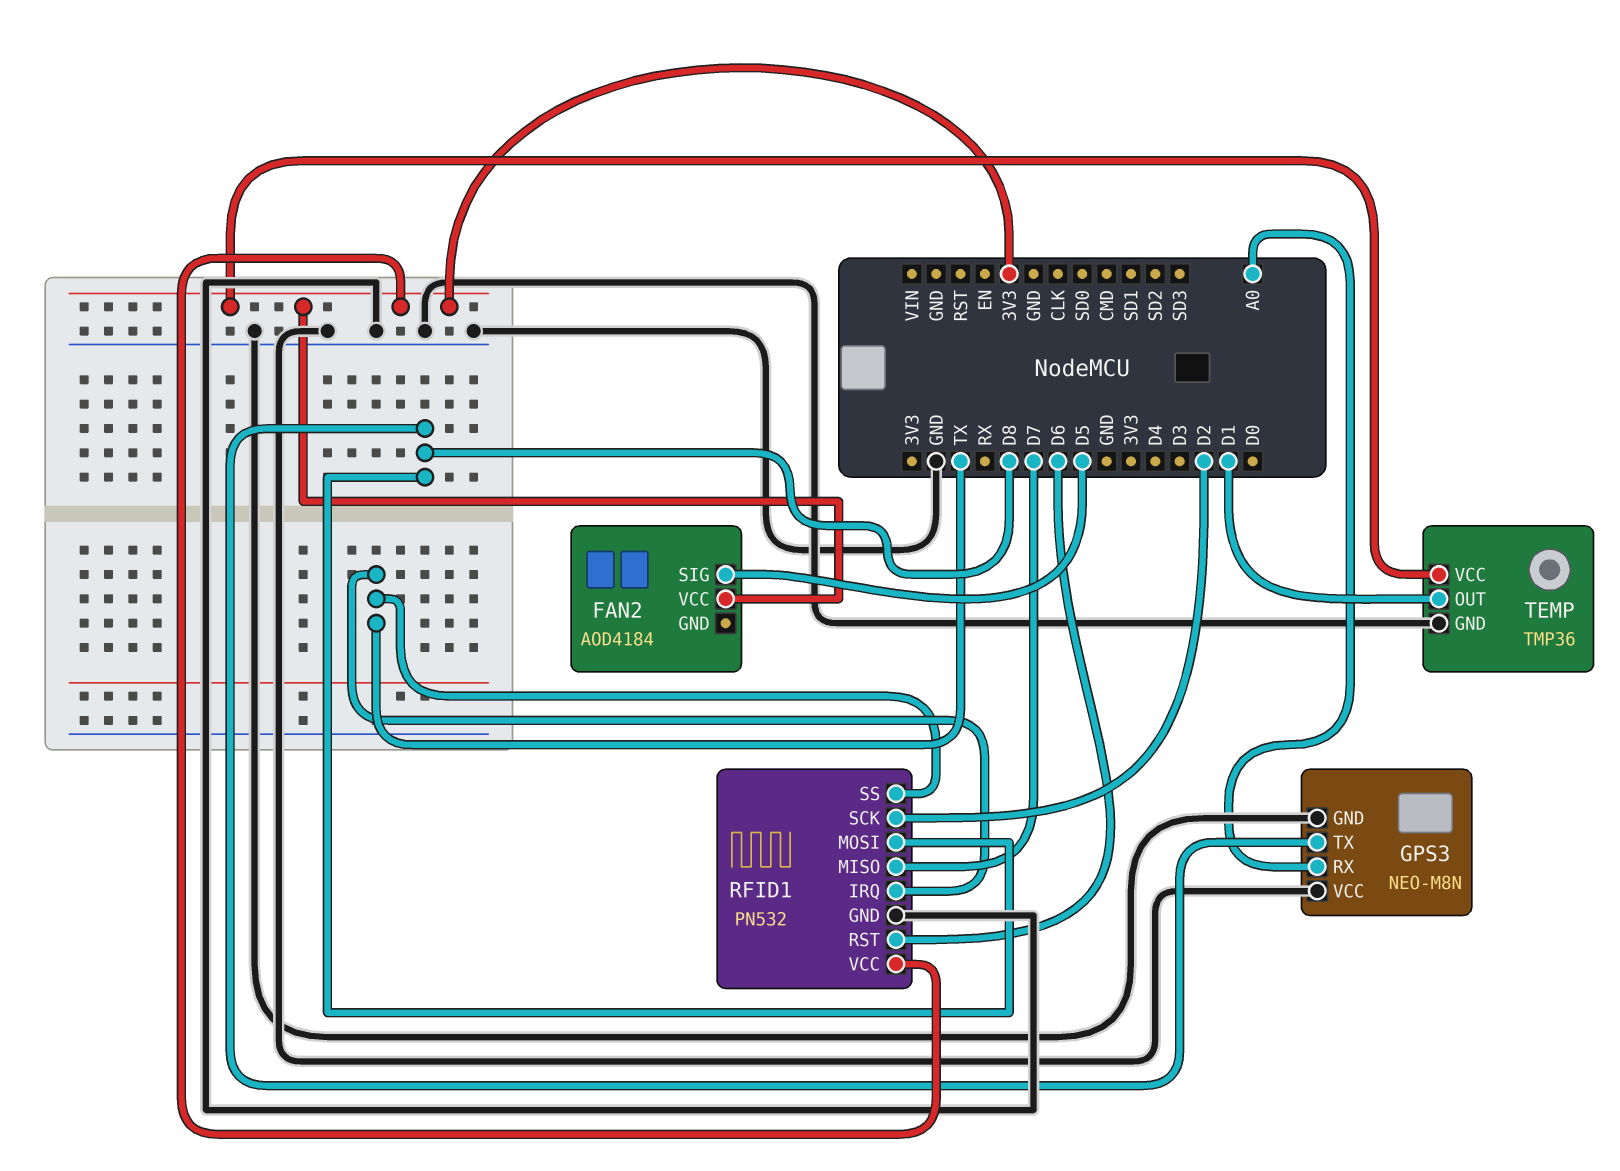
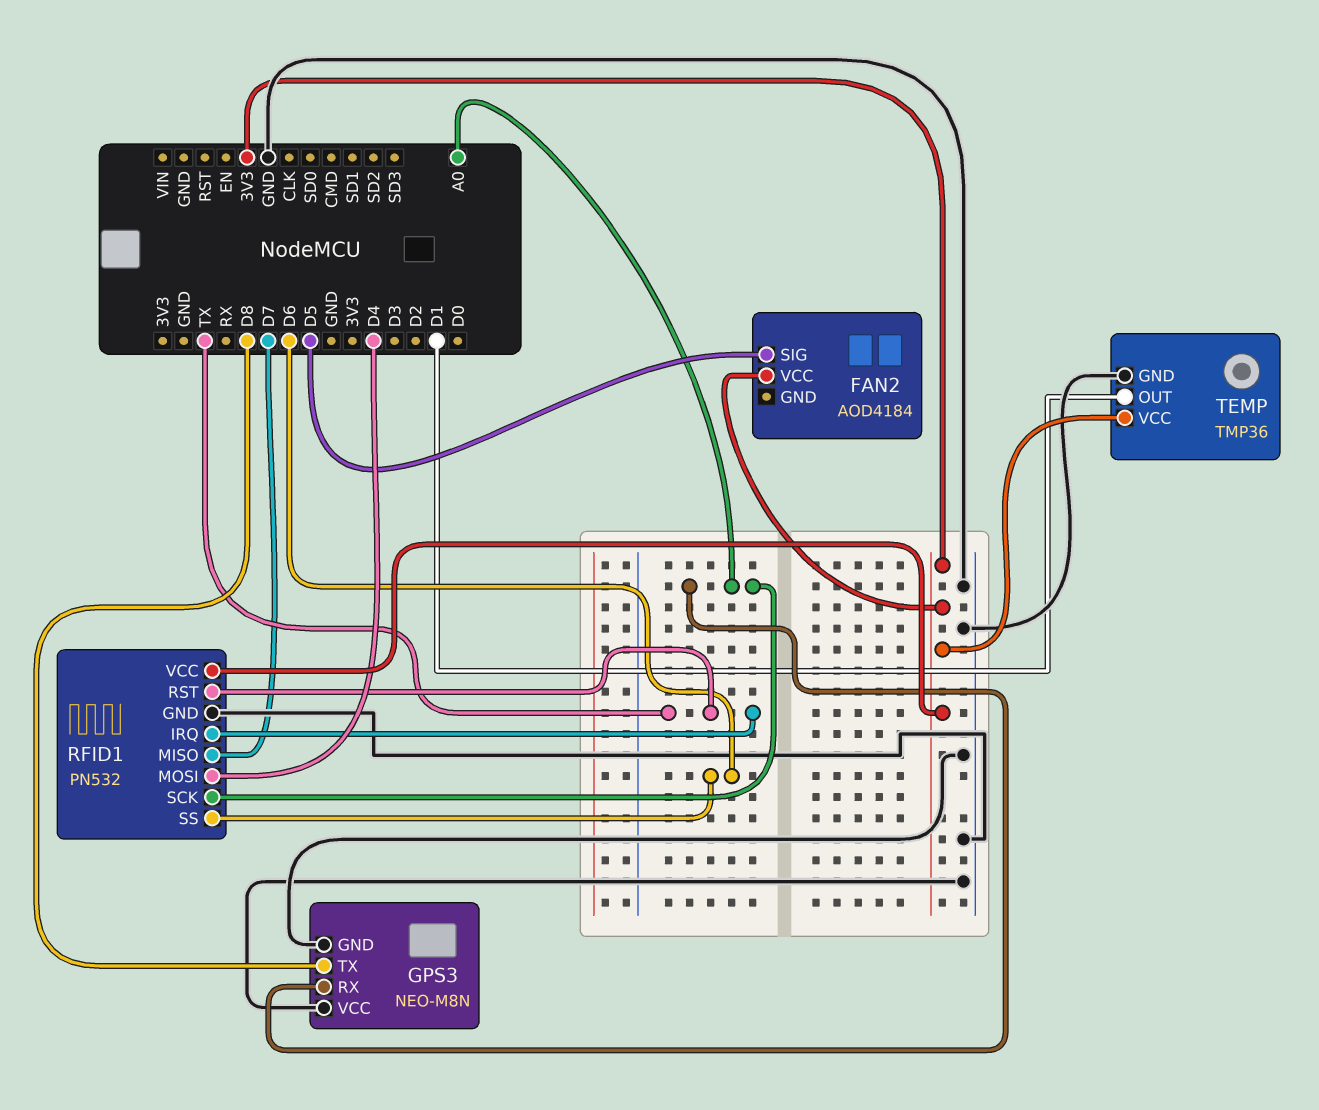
RFID1 pin MOSI: D8 -> D4
RFID1 pin RST: D6 -> TX
RFID1 pin SCK: D2 -> A0
RFID1 pin SS: TX -> D6

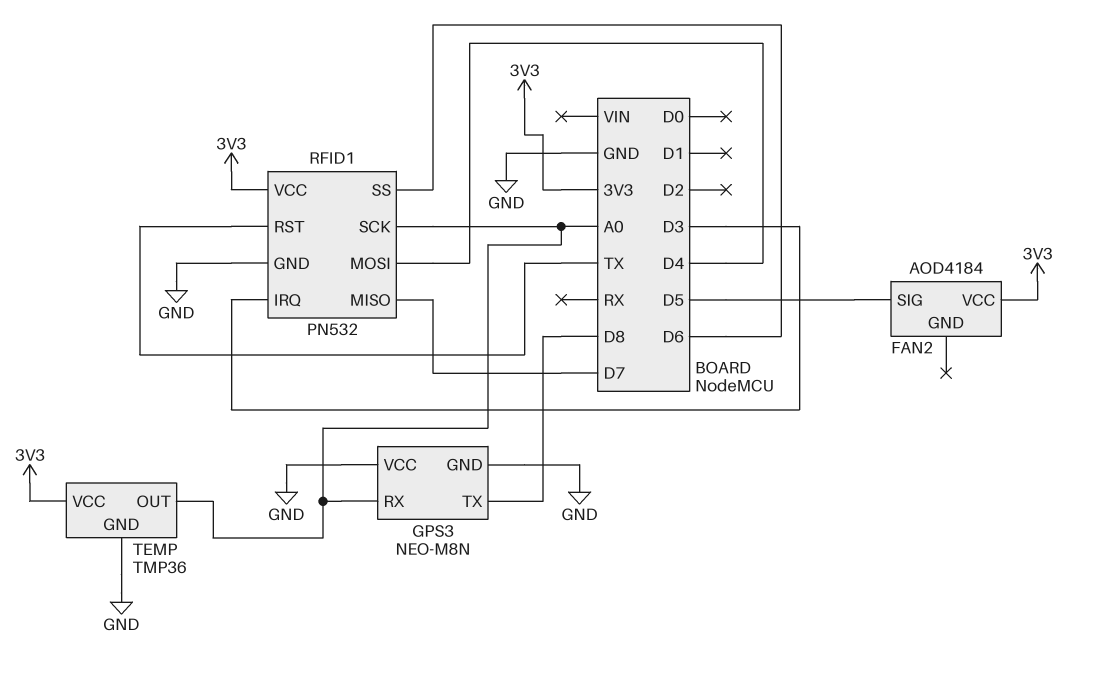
RFID1 pin IRQ: TX -> D3
TEMP pin OUT: D1 -> A0

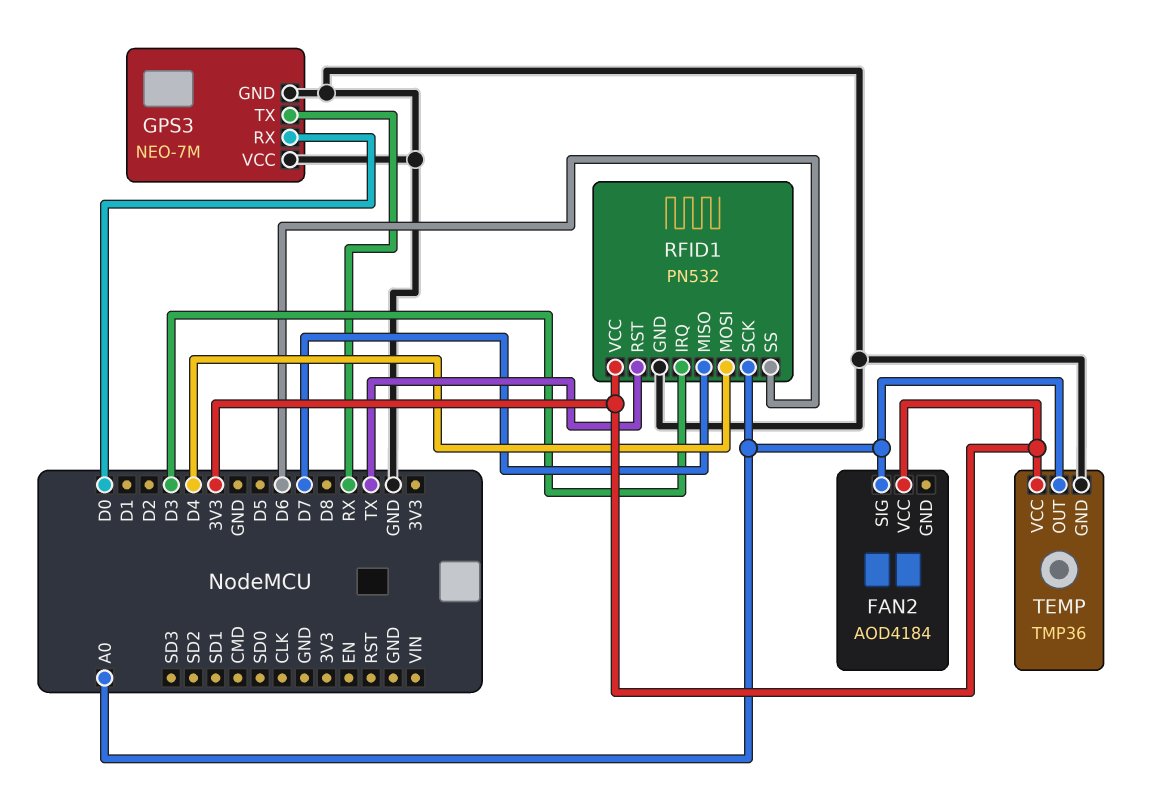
FAN2 pin SIG: D5 -> A0
GPS3: NEO-M8N -> NEO-7M
GPS3 pin RX: A0 -> D0
GPS3 pin TX: D8 -> RX

